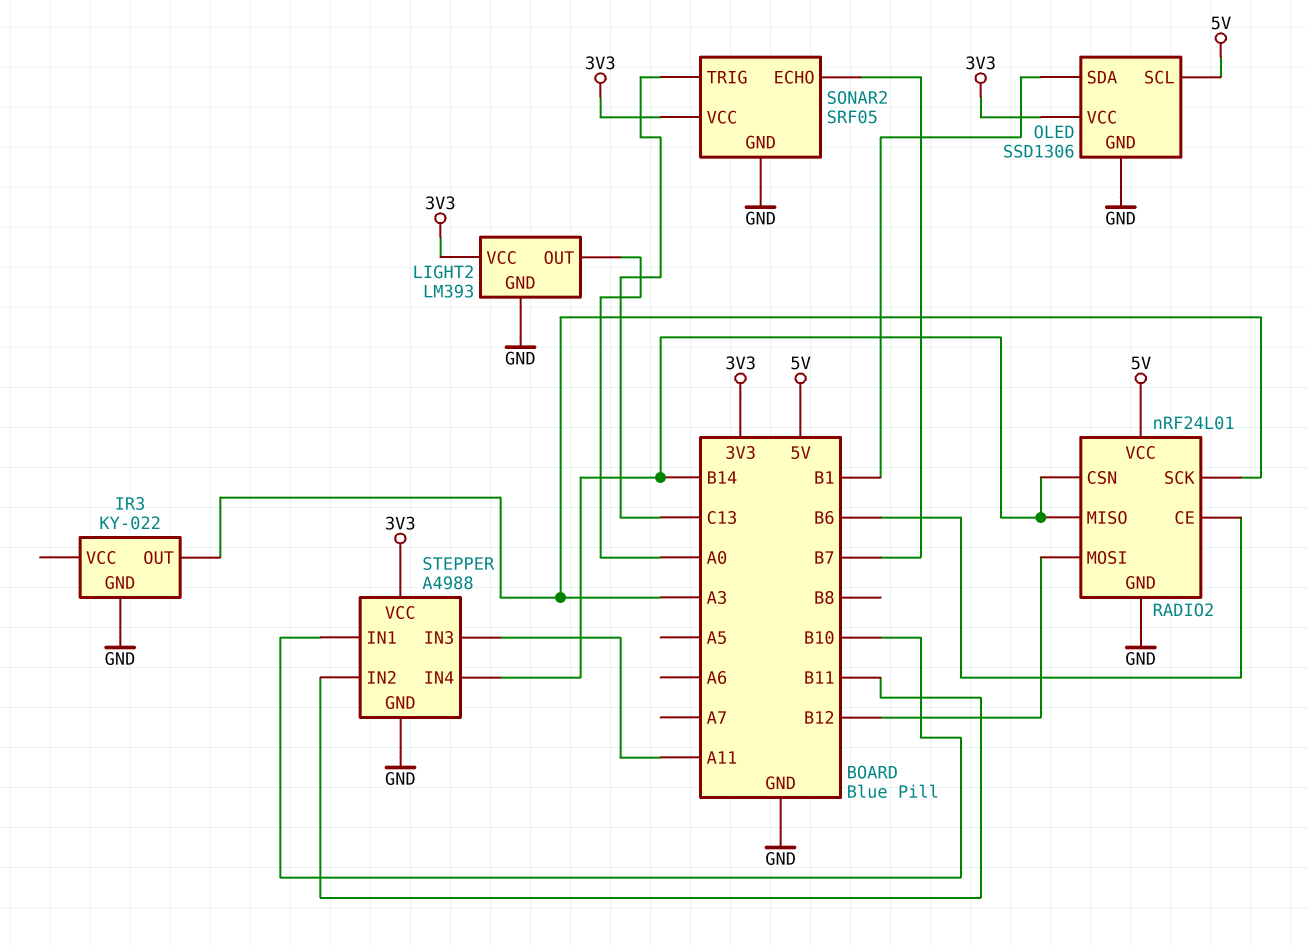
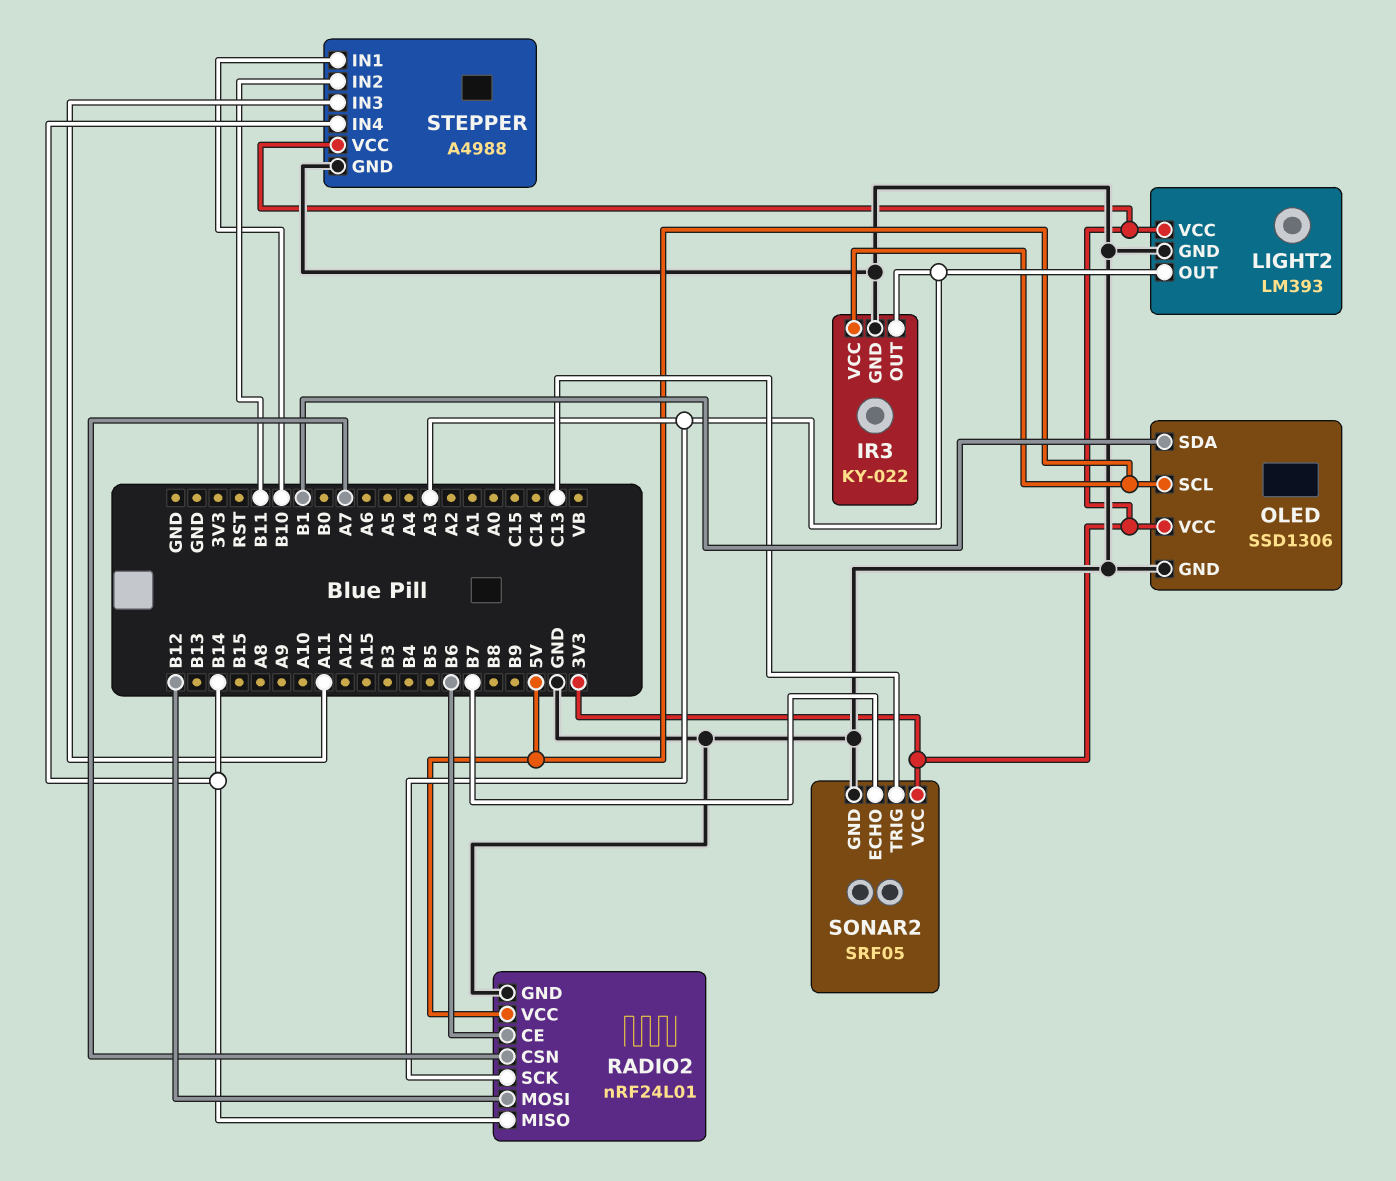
IR3 pin VCC: none -> 5V
LIGHT2 pin OUT: A0 -> A3
RADIO2 pin CSN: B14 -> A7

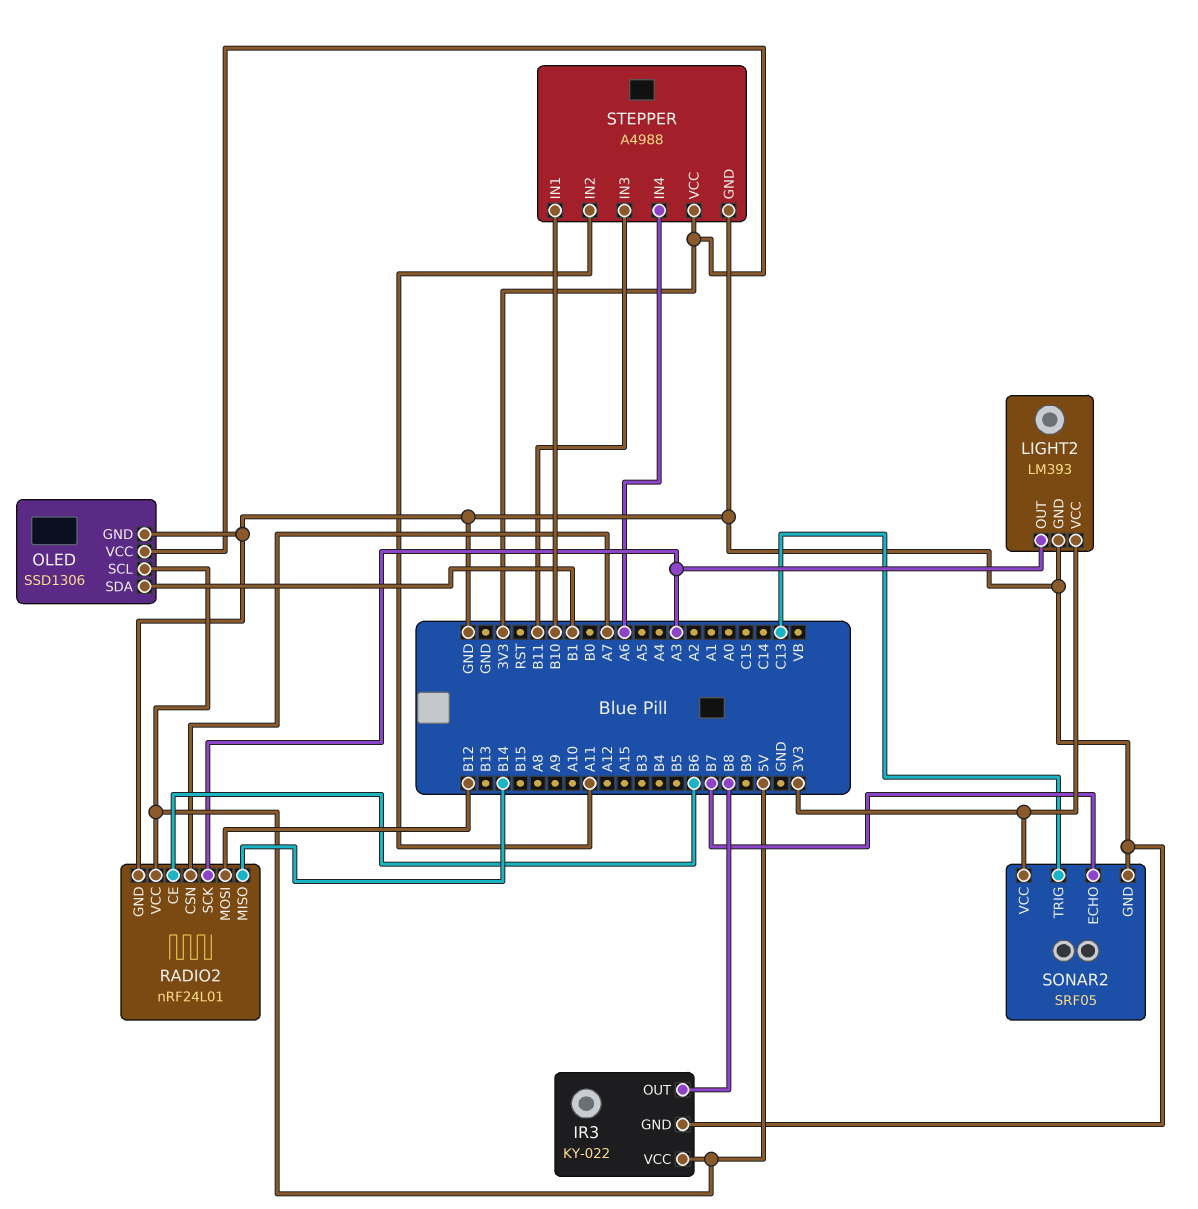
IR3 pin OUT: A3 -> B8
STEPPER pin IN2: B11 -> A11
STEPPER pin IN3: A11 -> B11
STEPPER pin IN4: B14 -> A6

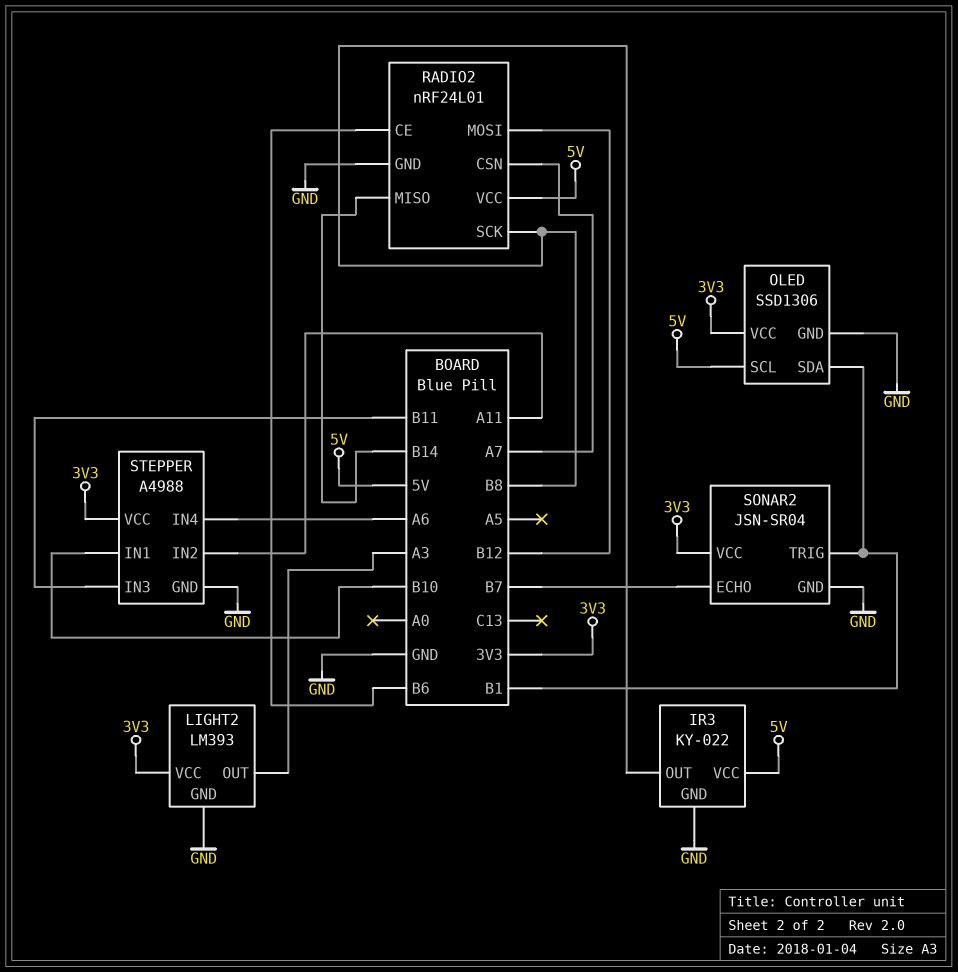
RADIO2 pin SCK: A3 -> B8
SONAR2: SRF05 -> JSN-SR04
SONAR2 pin TRIG: C13 -> B1

